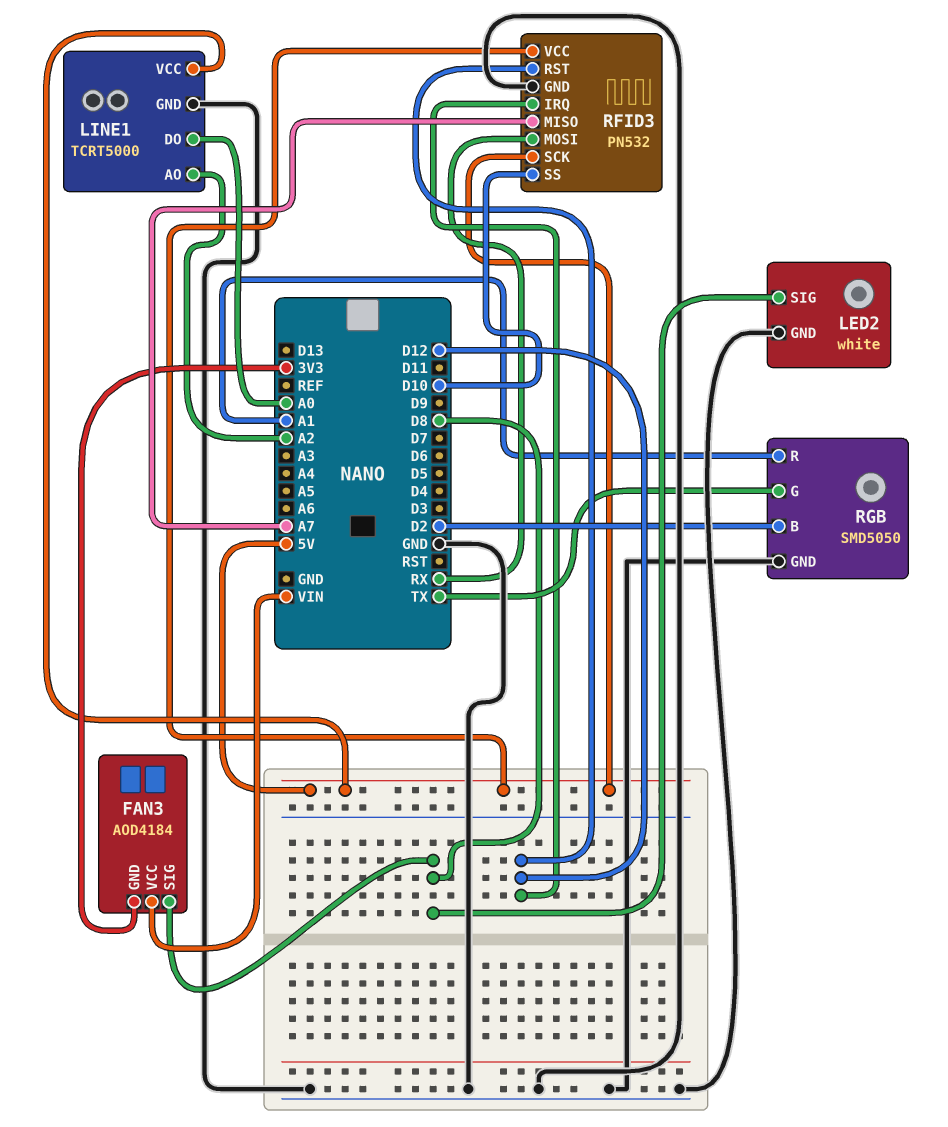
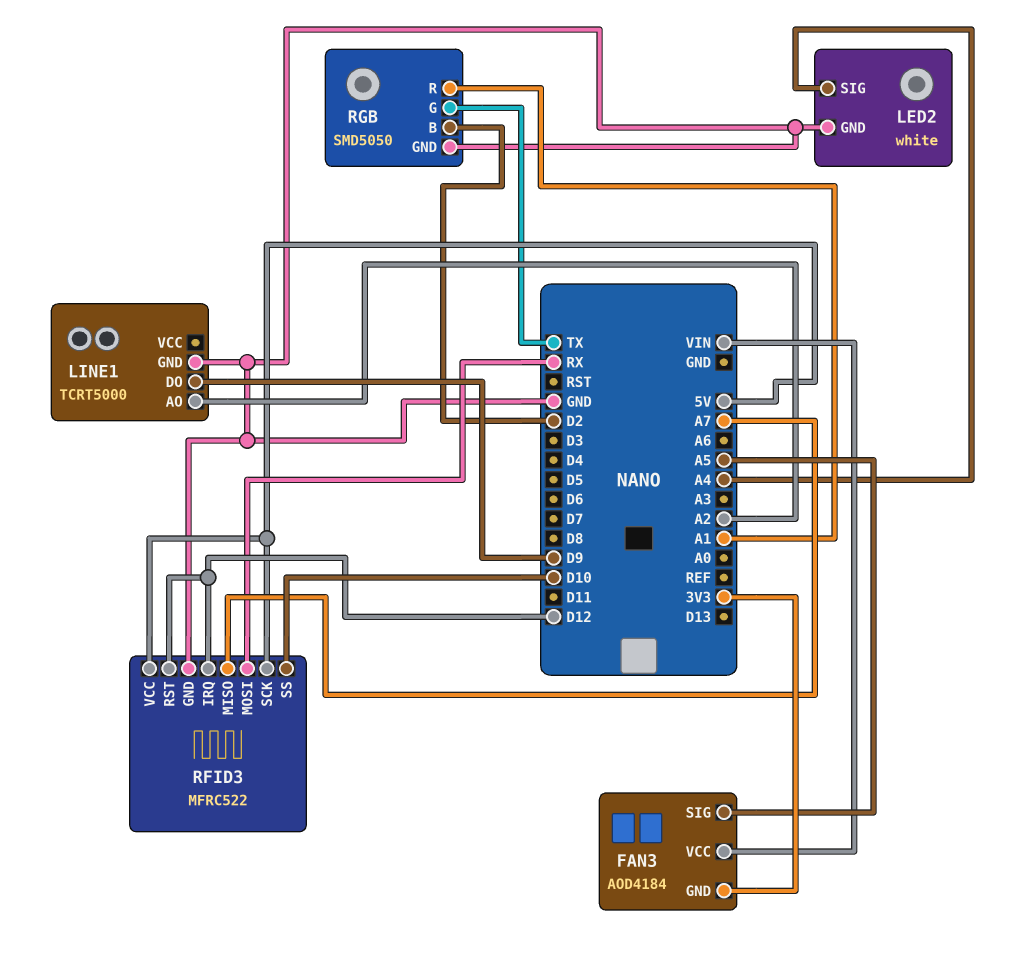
FAN3 pin SIG: D8 -> A5
LED2 pin SIG: D8 -> A4
LINE1 pin DO: A0 -> D9
LINE1 pin VCC: 5V -> none
RFID3: PN532 -> MFRC522

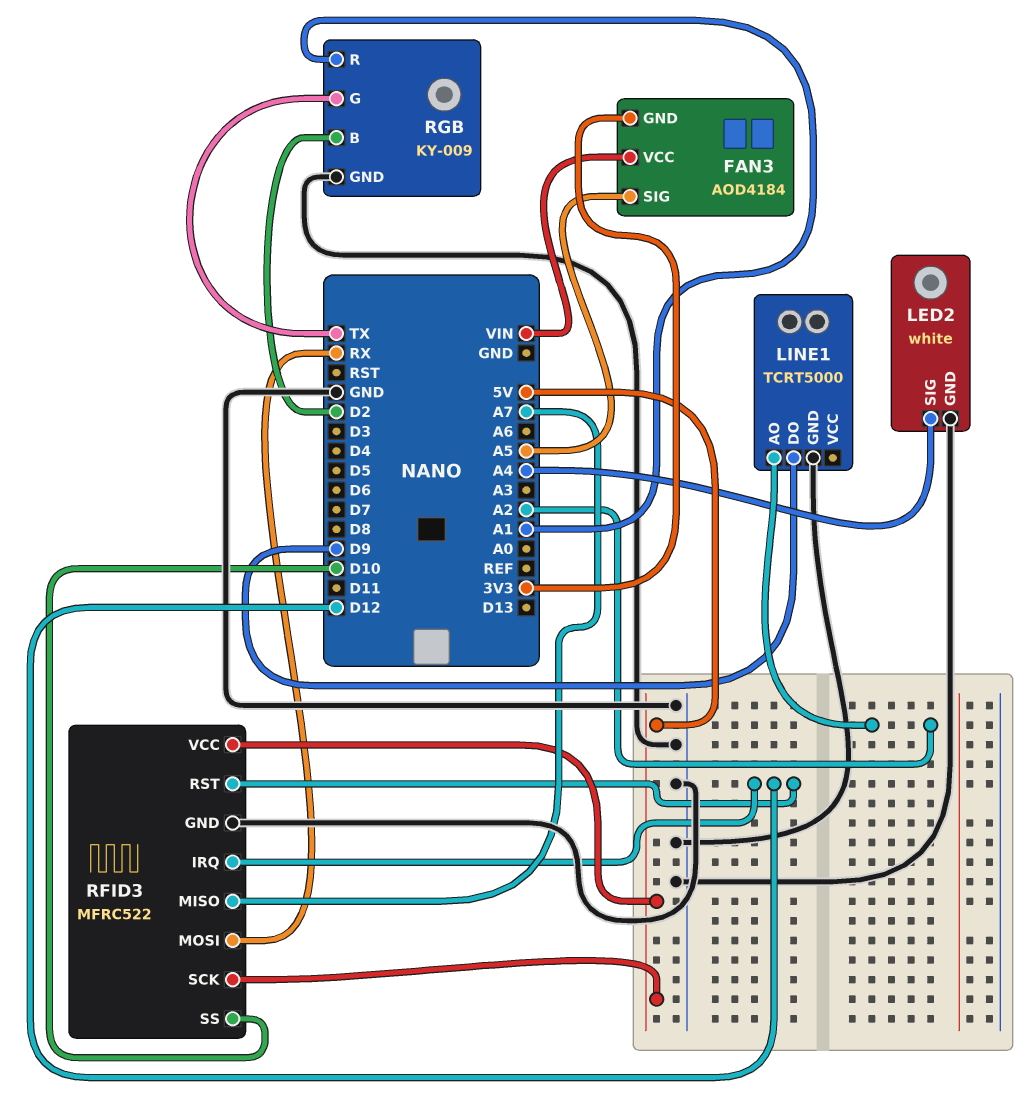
RGB: SMD5050 -> KY-009

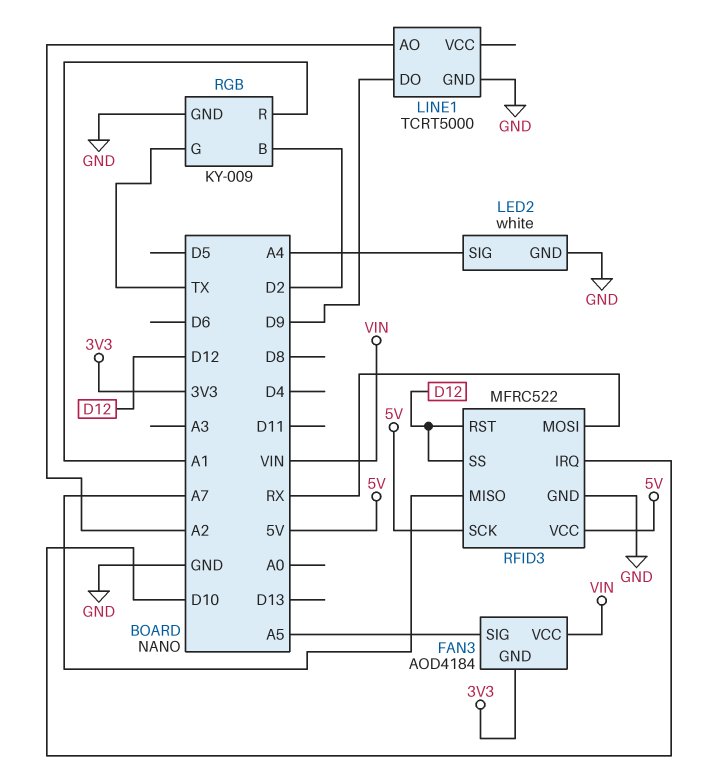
RFID3 pin IRQ: D12 -> D10
RFID3 pin SS: D10 -> D12

